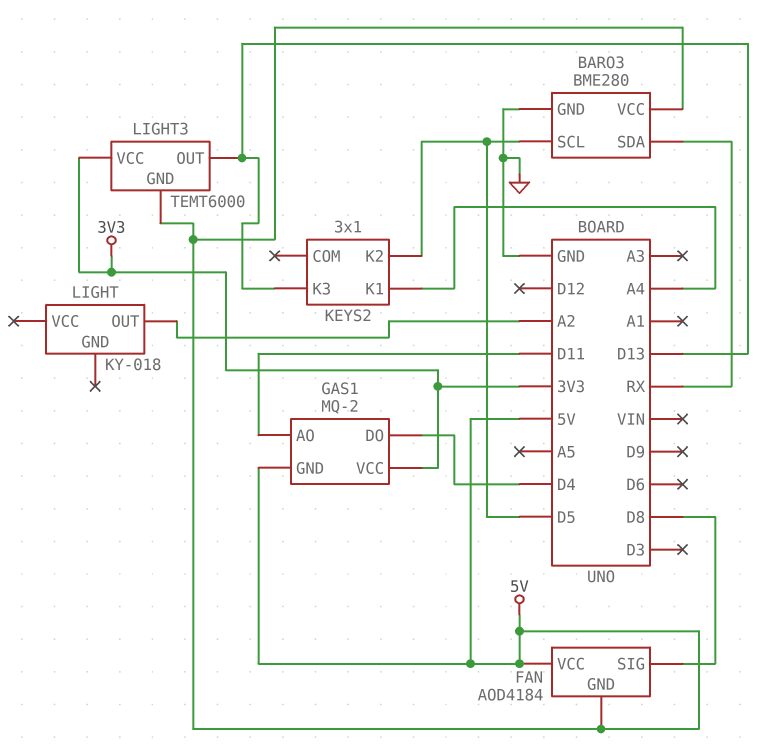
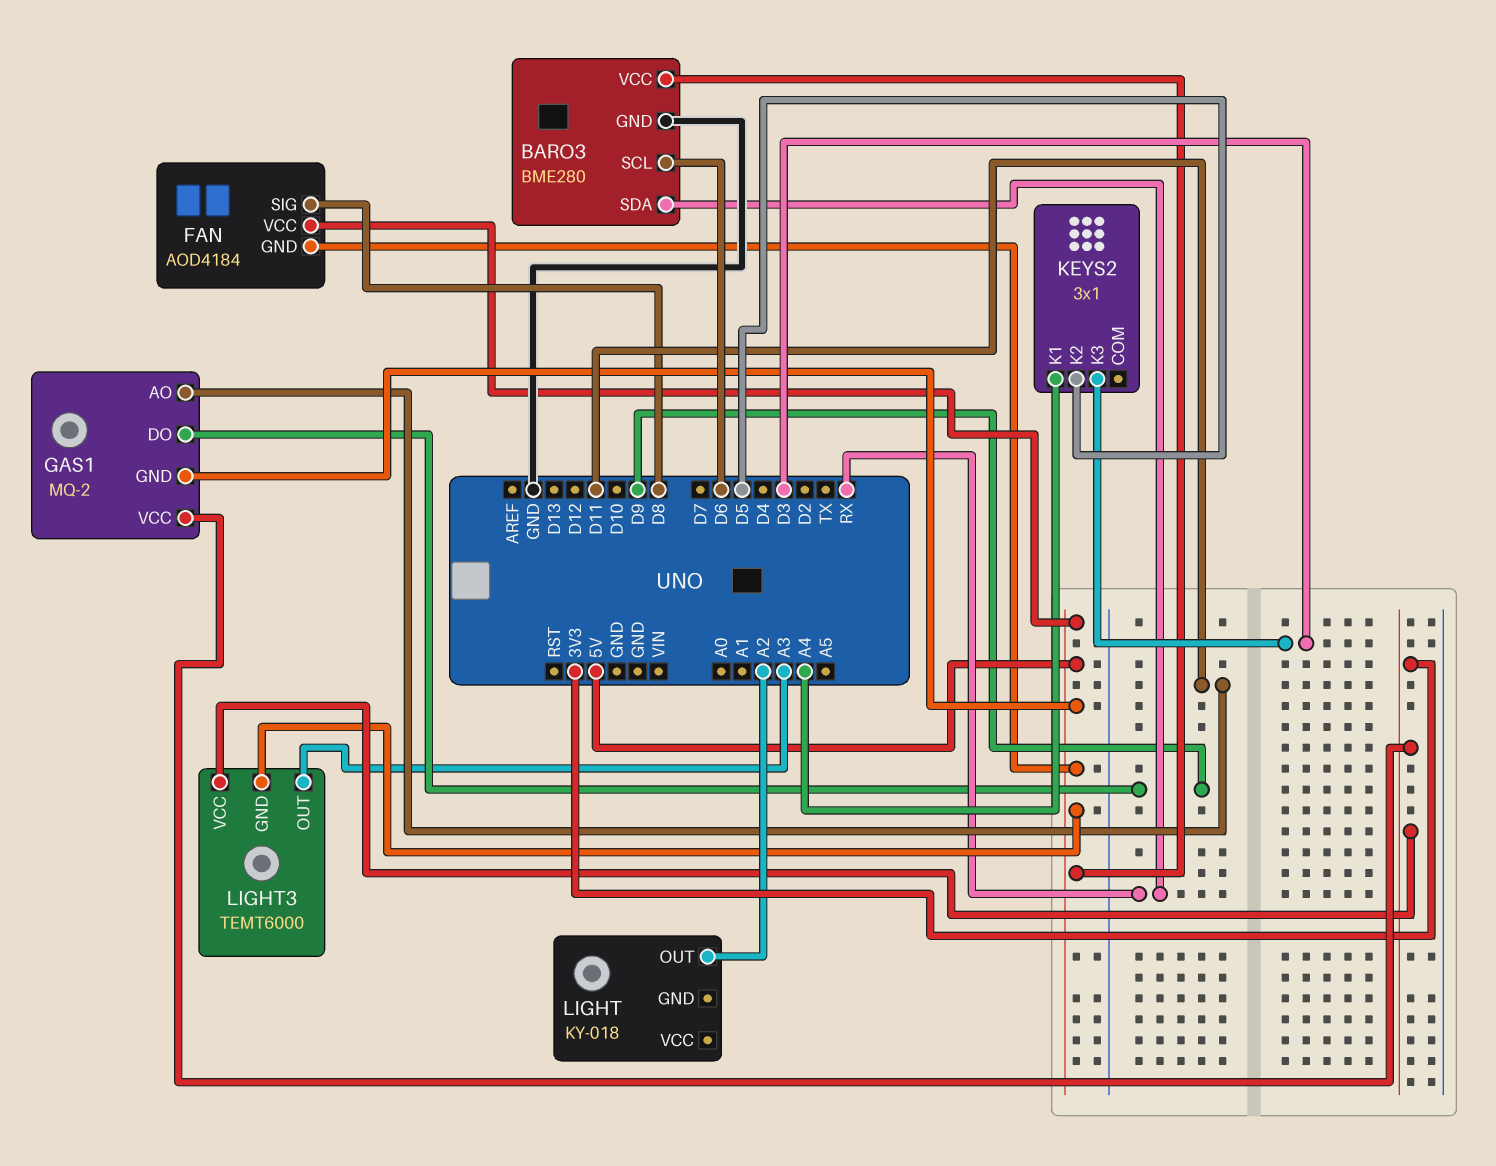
BARO3 pin SCL: D5 -> D6
GAS1 pin DO: D4 -> D9
KEYS2 pin K3: D13 -> D3
LIGHT3 pin OUT: D13 -> A3

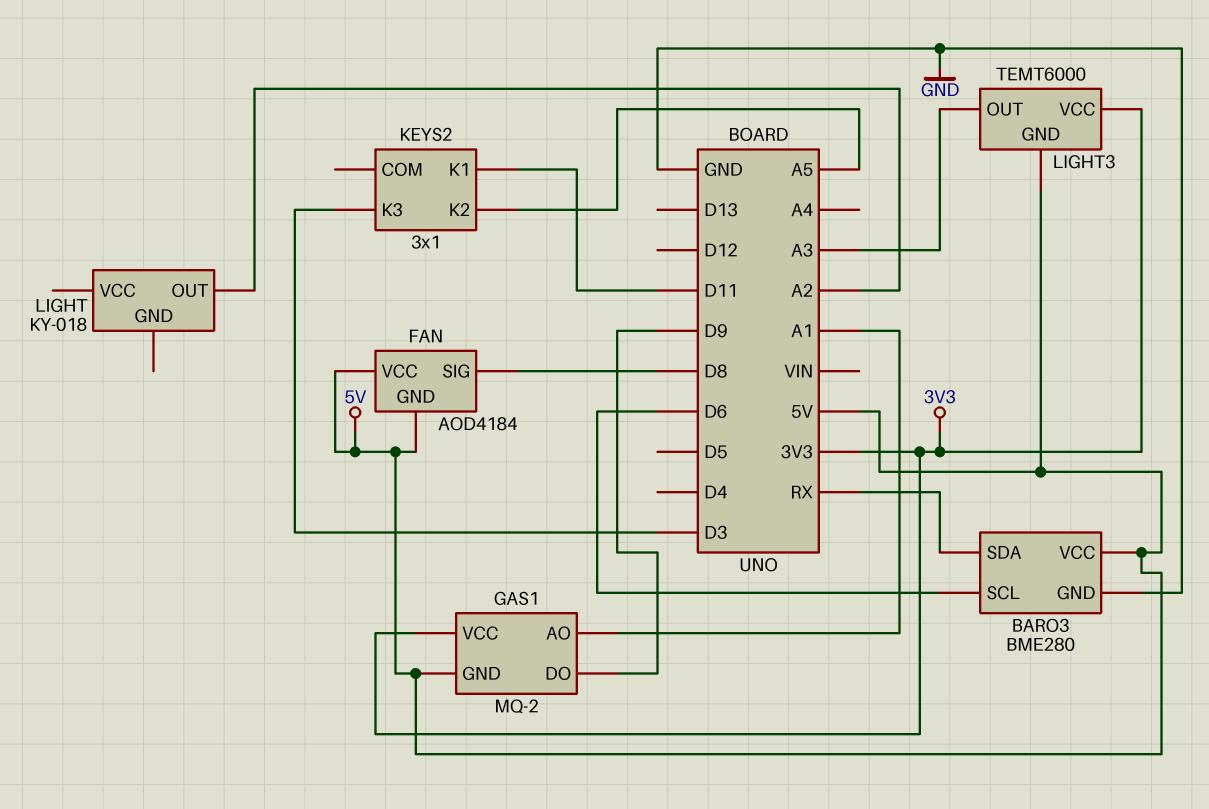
GAS1 pin AO: D11 -> A1
KEYS2 pin K1: A4 -> D11
KEYS2 pin K2: D5 -> A5

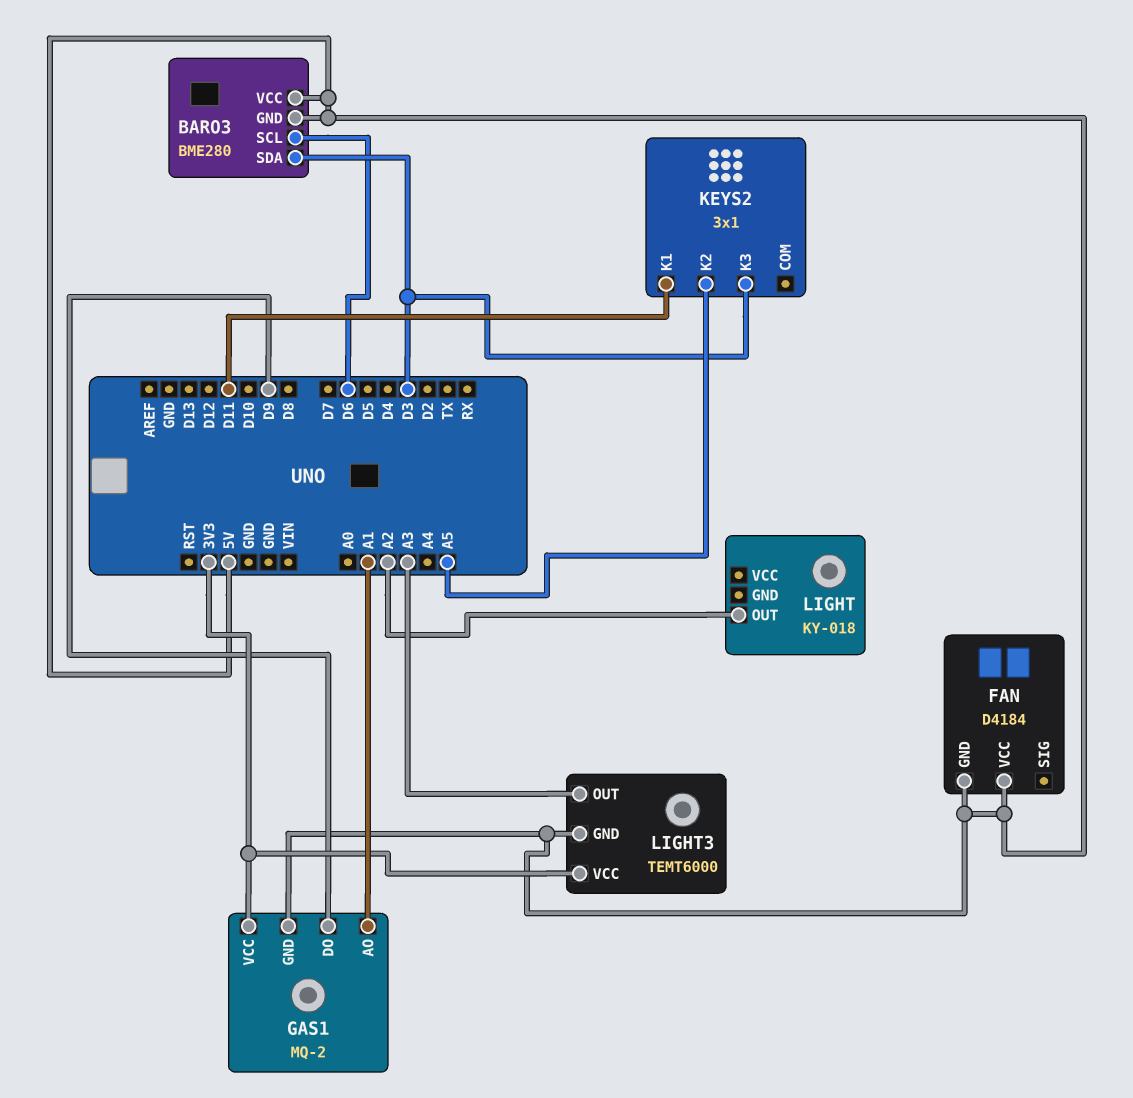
BARO3 pin GND: GND -> 5V
BARO3 pin SDA: RX -> D3
FAN: AOD4184 -> D4184
FAN pin SIG: D8 -> none

